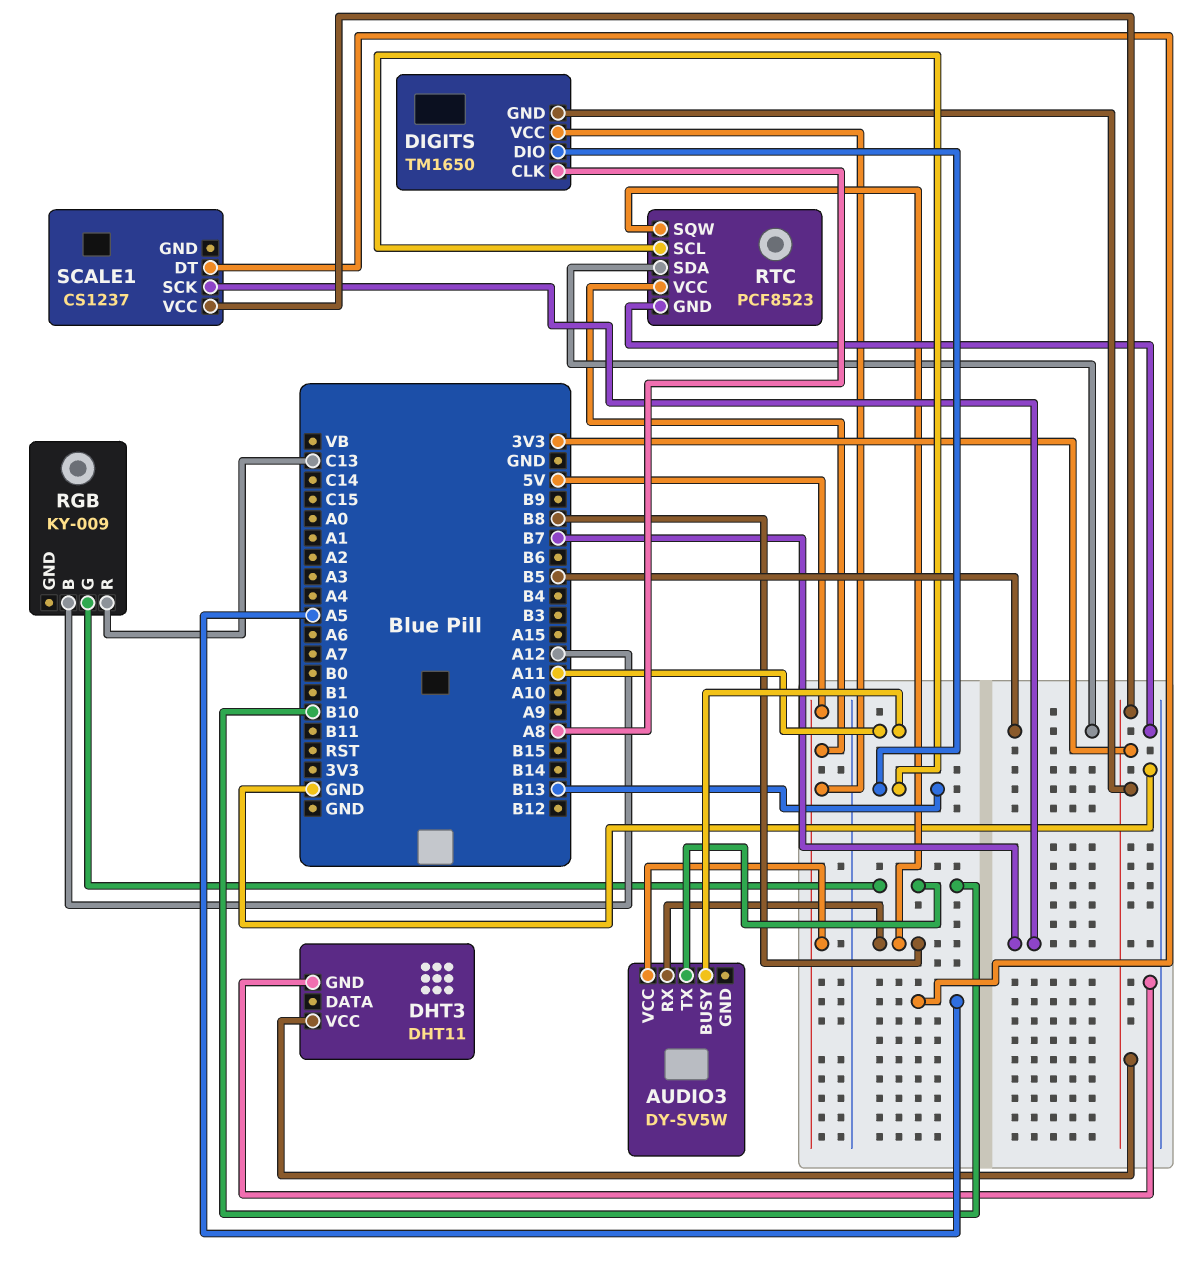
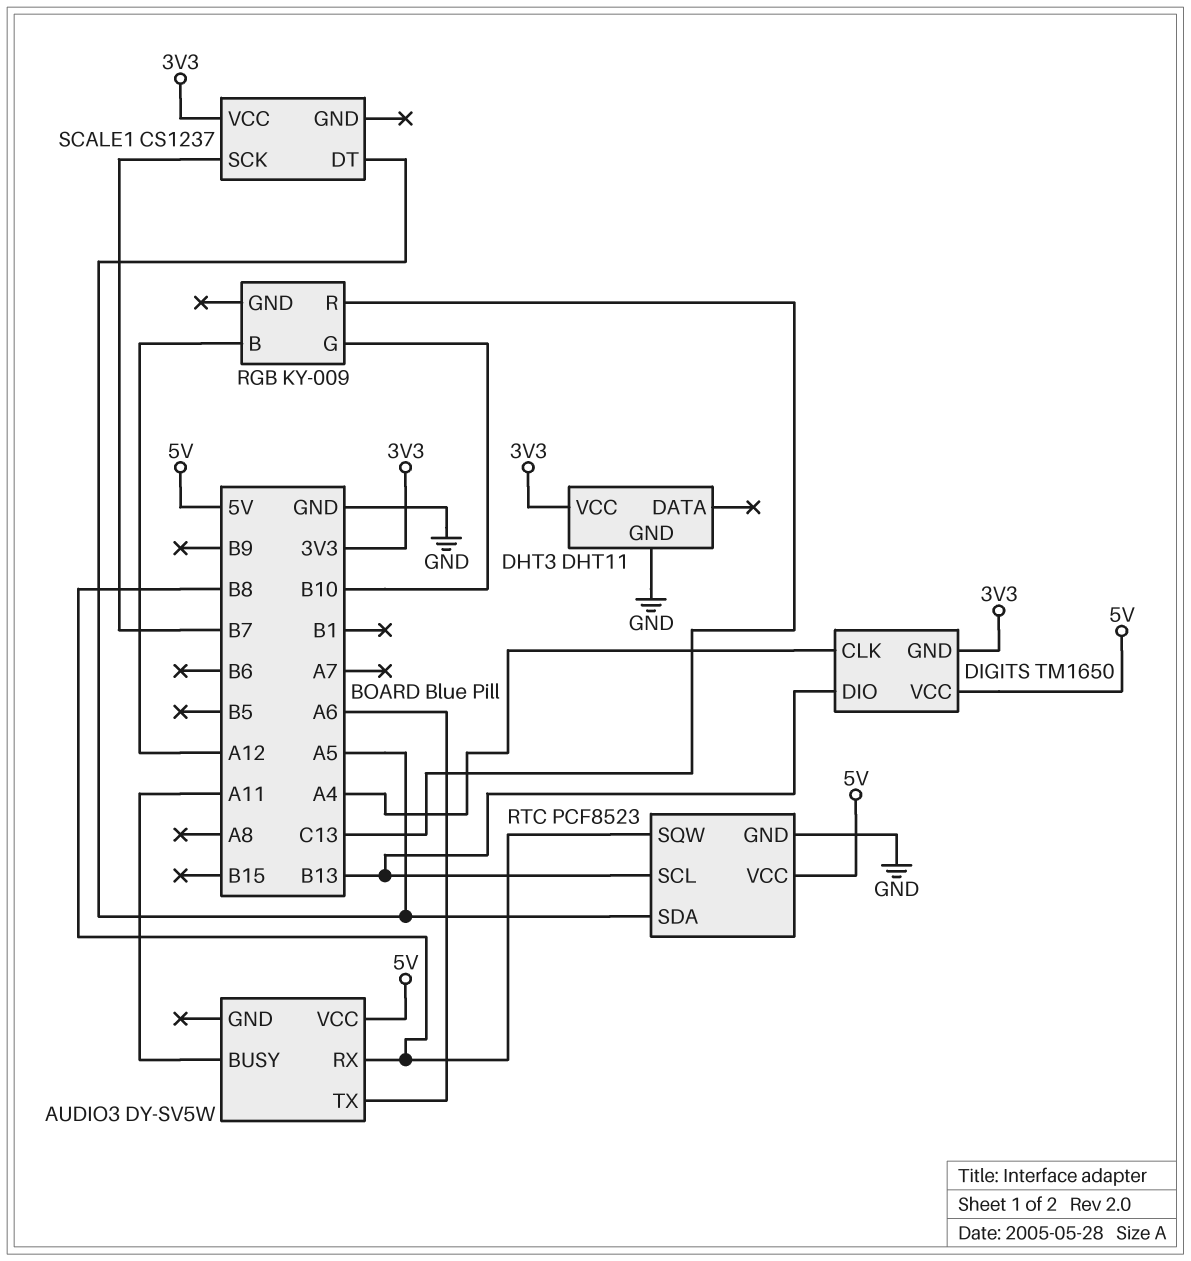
AUDIO3 pin TX: B10 -> A6
DIGITS pin CLK: A8 -> A4
RTC pin SDA: B5 -> A5

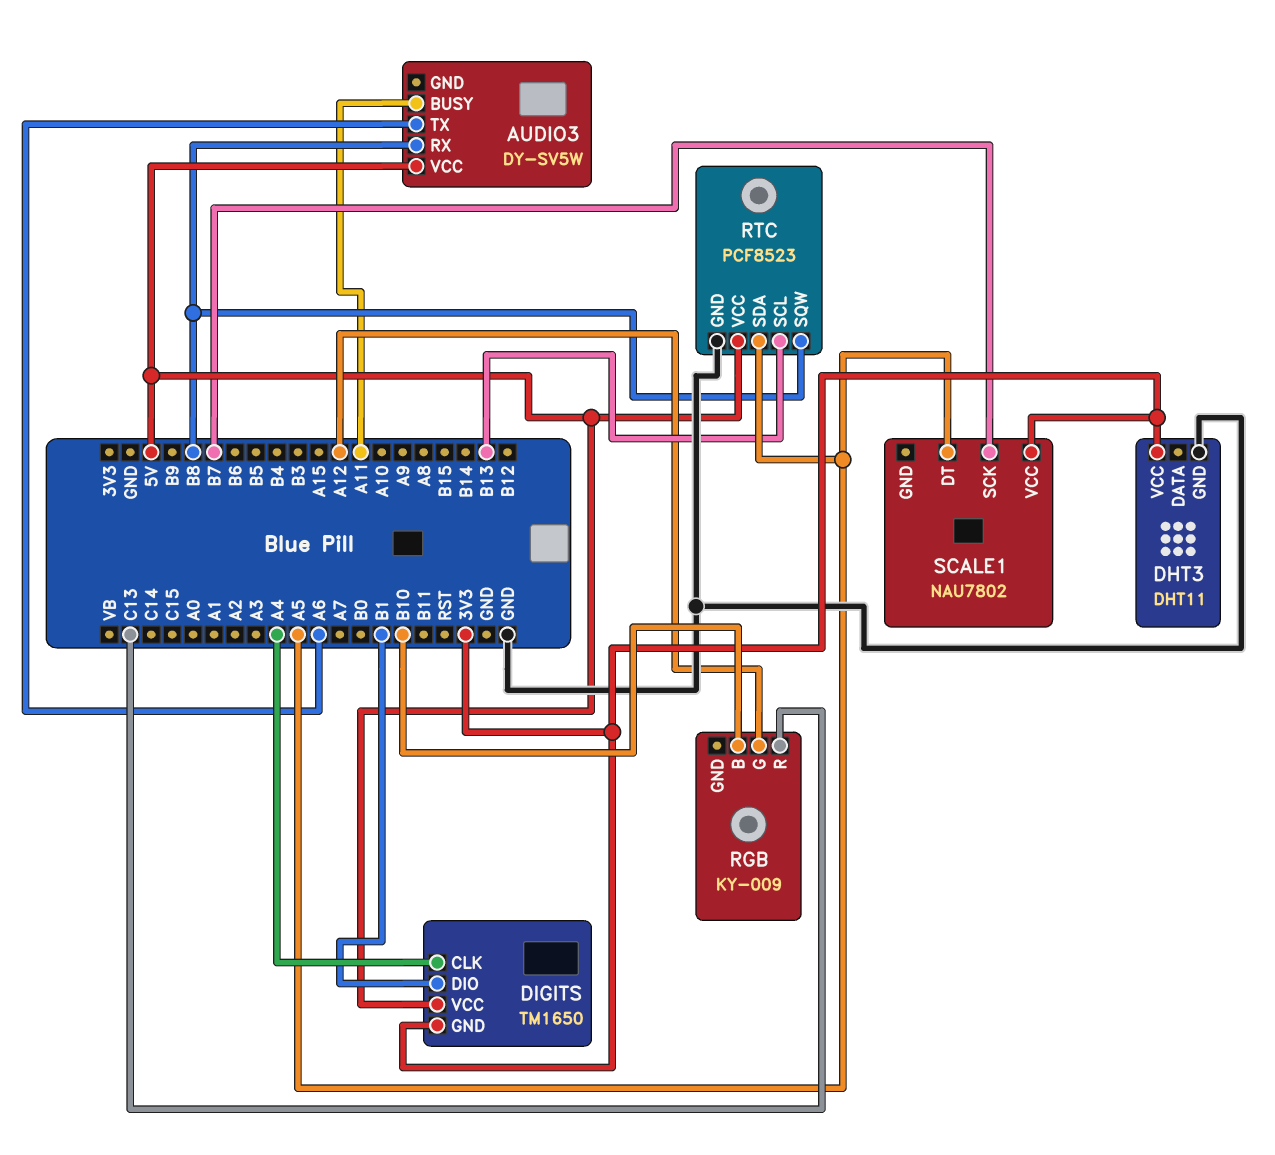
DIGITS pin DIO: B13 -> B1
RGB pin B: A12 -> B10
RGB pin G: B10 -> A12
SCALE1: CS1237 -> NAU7802

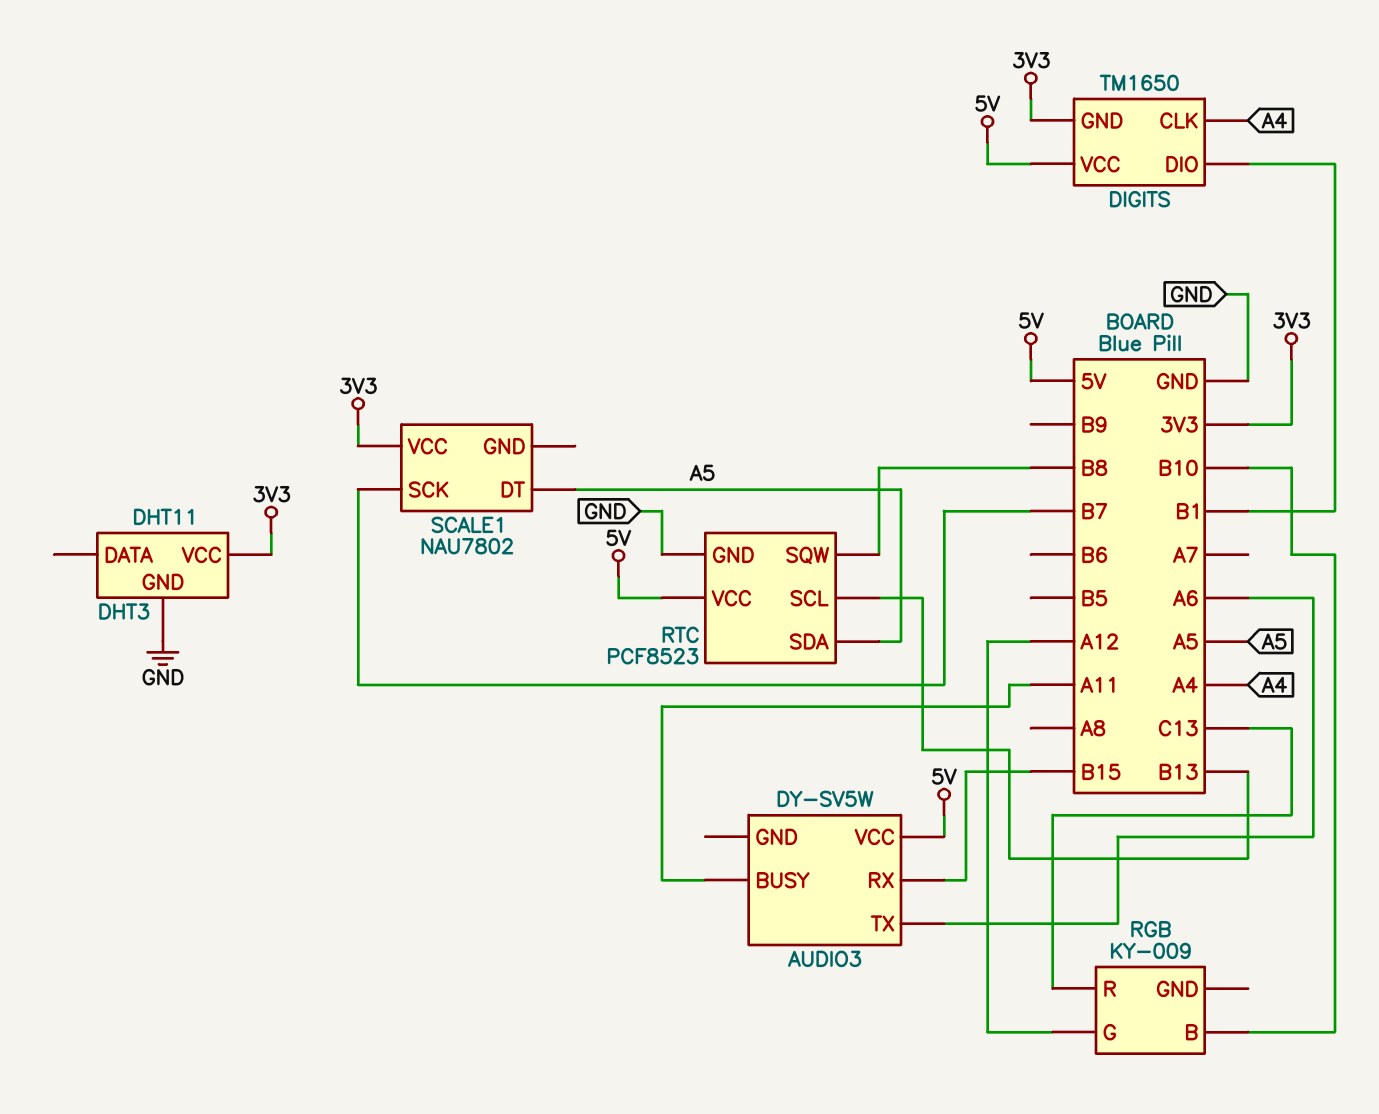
AUDIO3 pin RX: B8 -> B15

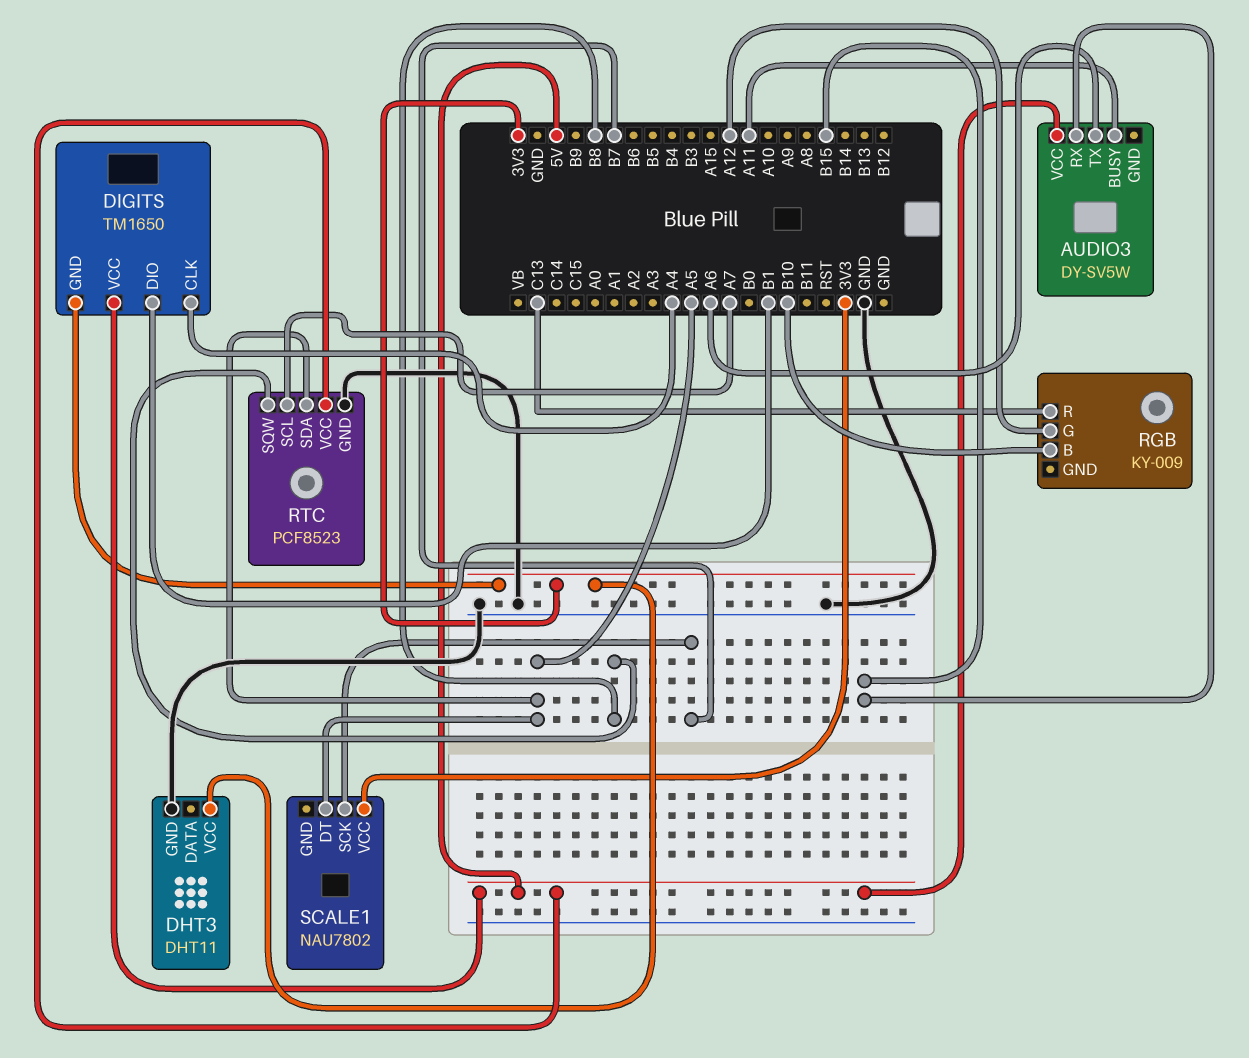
RTC pin SCL: B13 -> A7

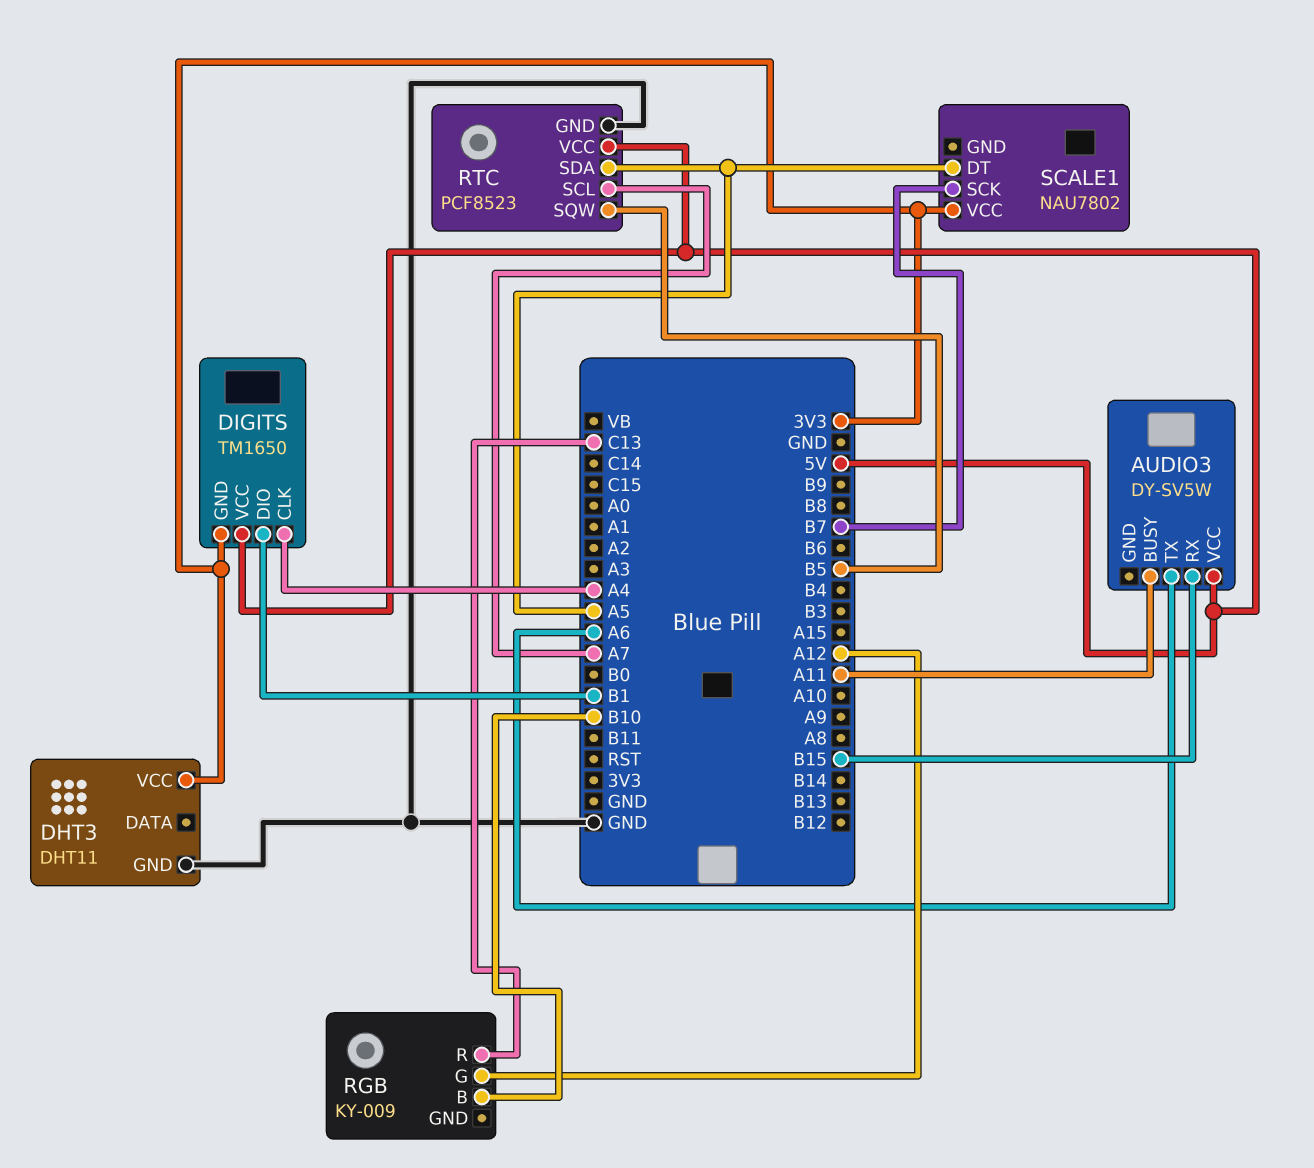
RTC pin SQW: B8 -> B5

